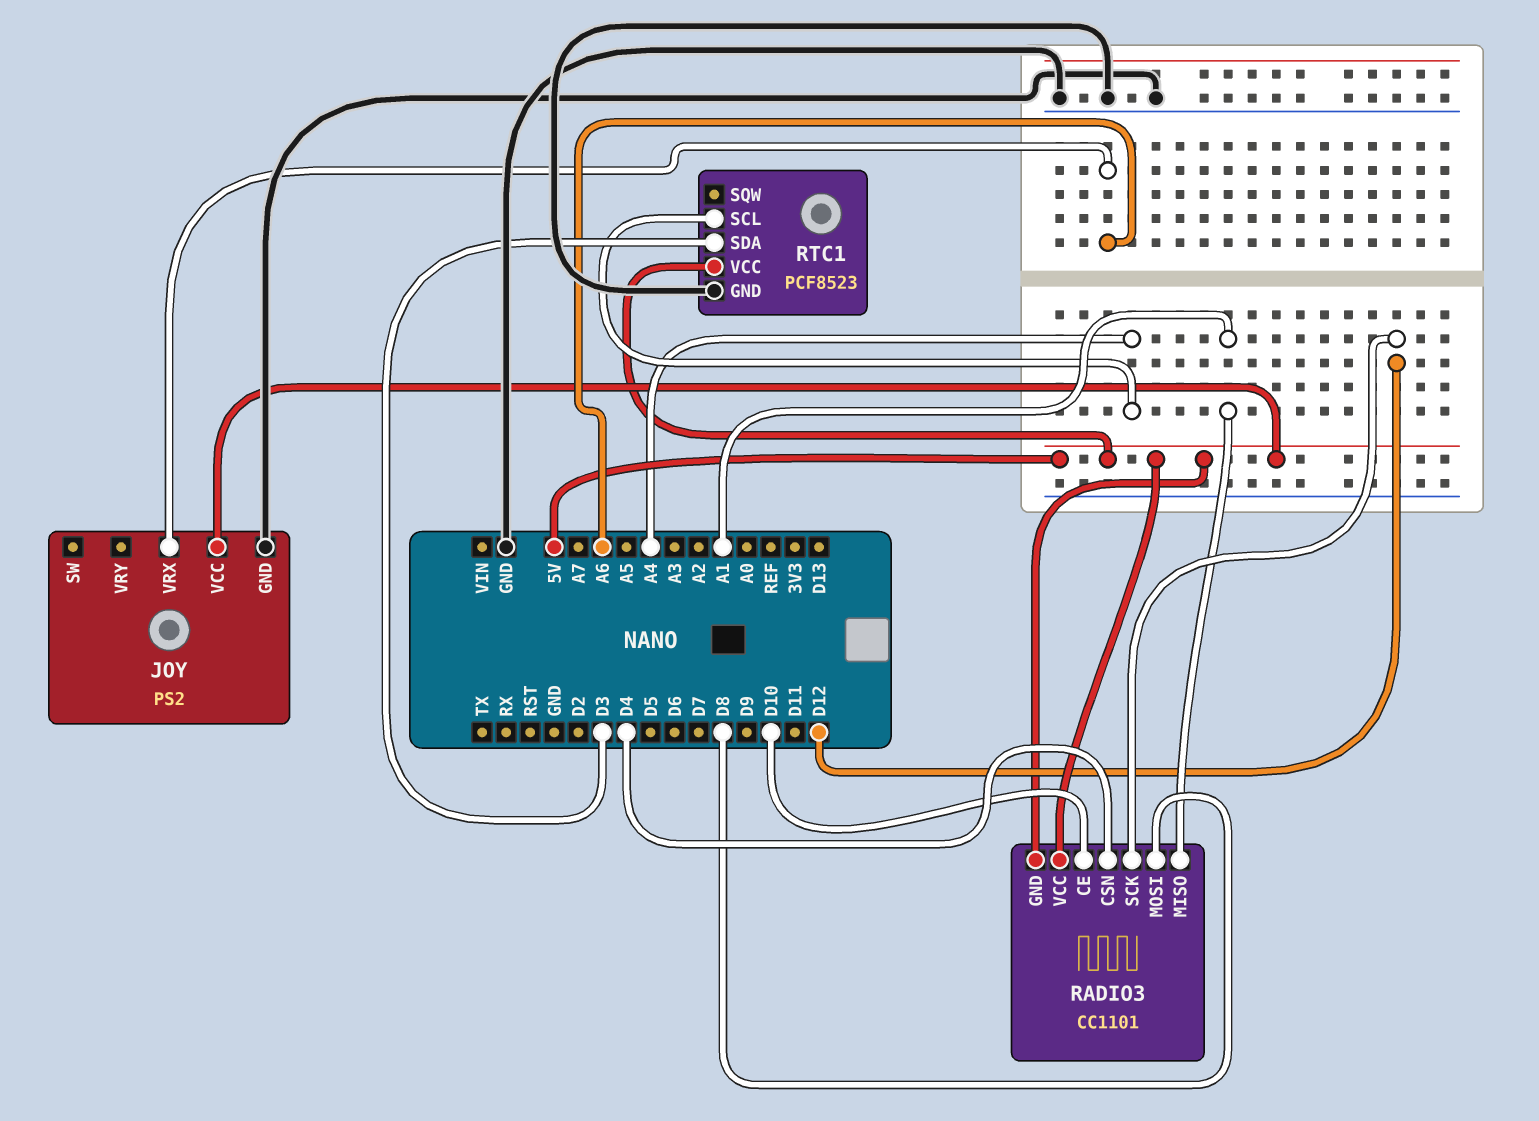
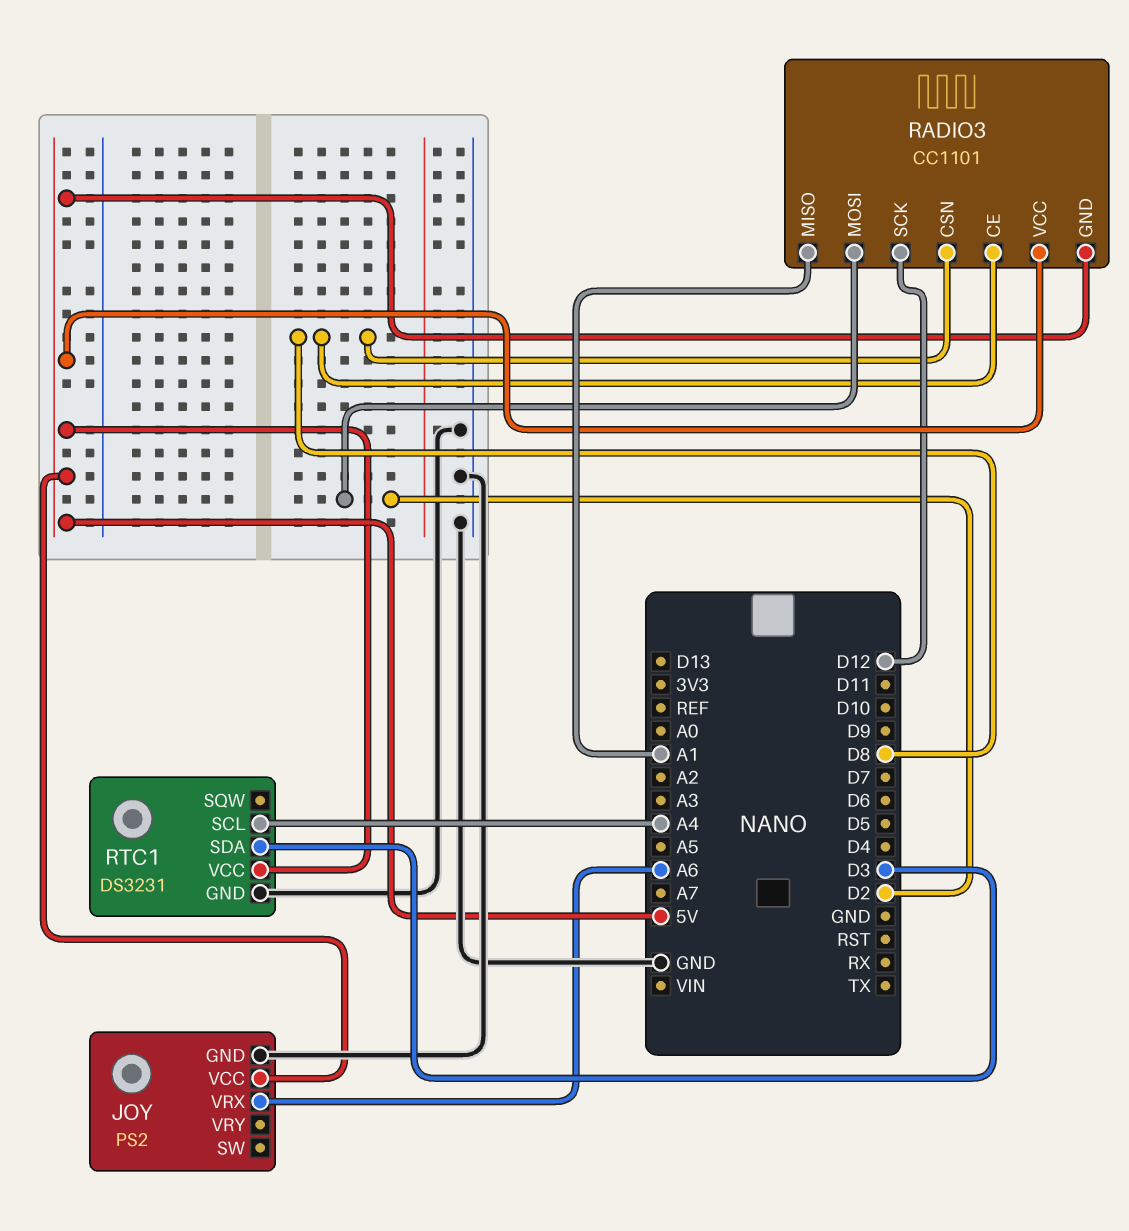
RADIO3 pin CE: D10 -> D8
RADIO3 pin CSN: D4 -> D8
RADIO3 pin MOSI: D8 -> D2
RTC1: PCF8523 -> DS3231

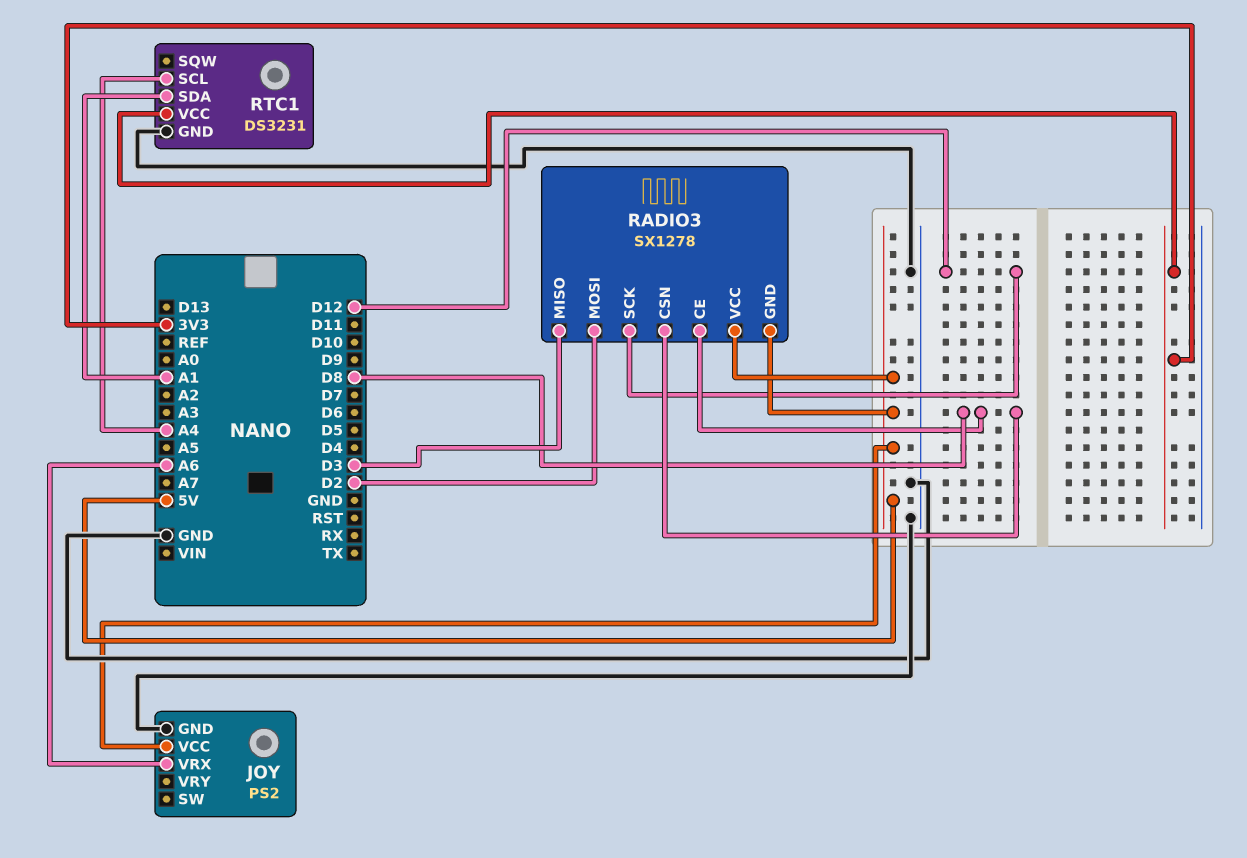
RADIO3: CC1101 -> SX1278
RADIO3 pin MISO: A1 -> D3
RTC1 pin SDA: D3 -> A1
RTC1 pin VCC: 5V -> 3V3

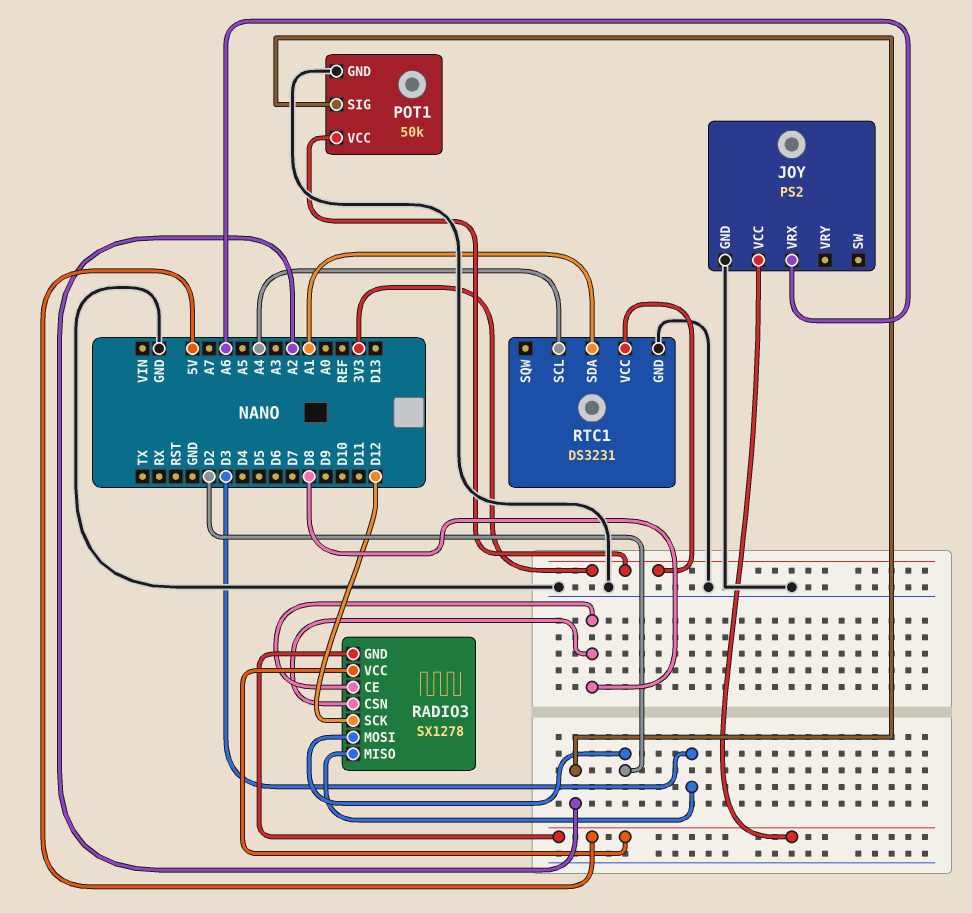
POT1: none -> 50k
POT1 pin GND: none -> GND
POT1 pin SIG: none -> A2
POT1 pin VCC: none -> 3V3

